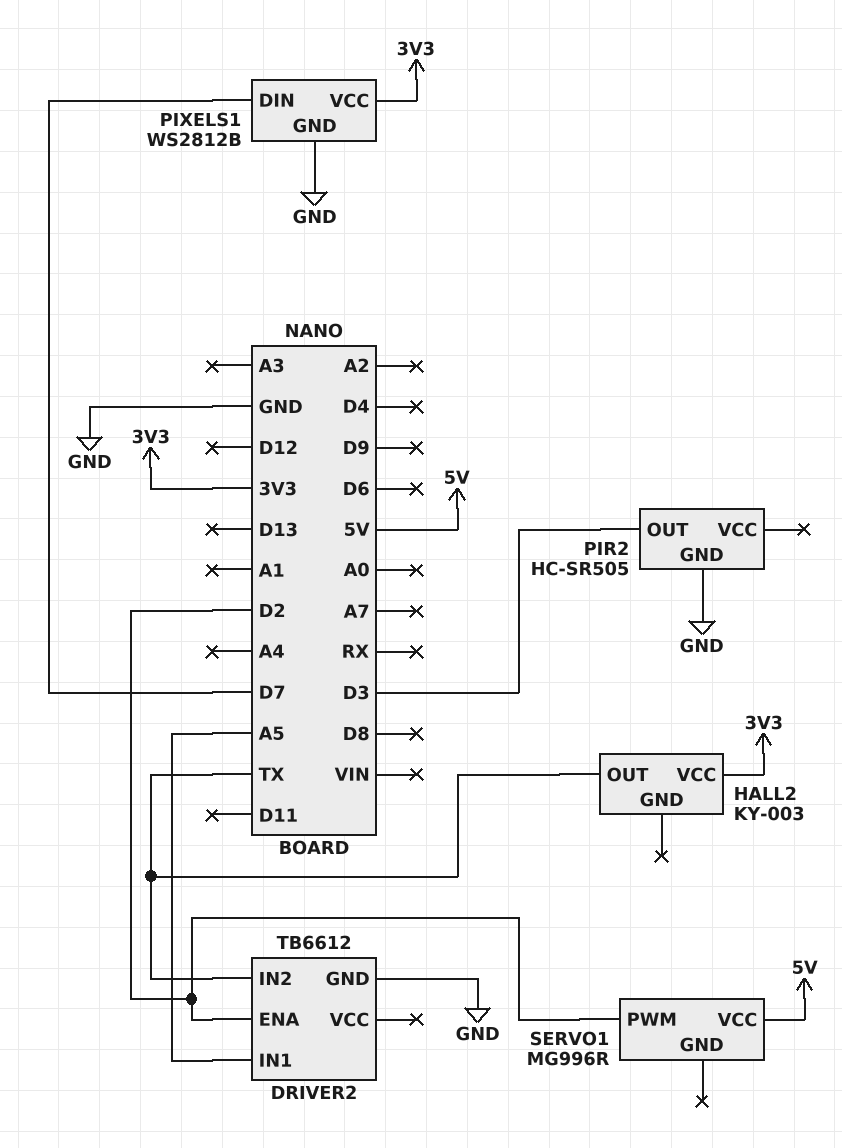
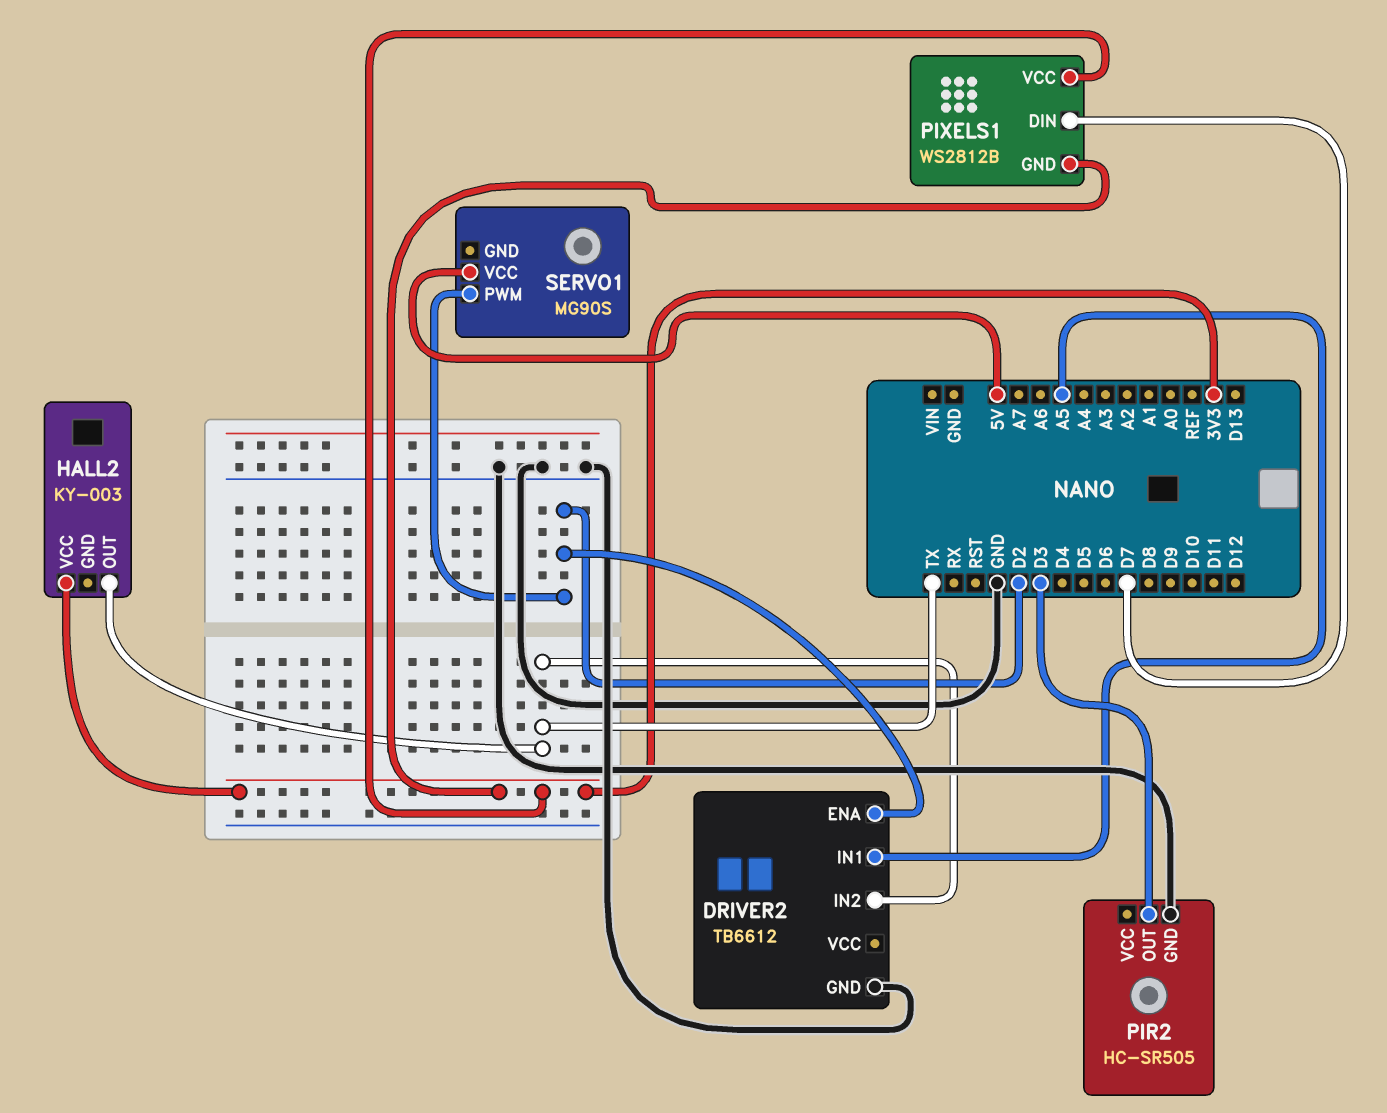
PIXELS1 pin GND: GND -> 3V3
SERVO1: MG996R -> MG90S

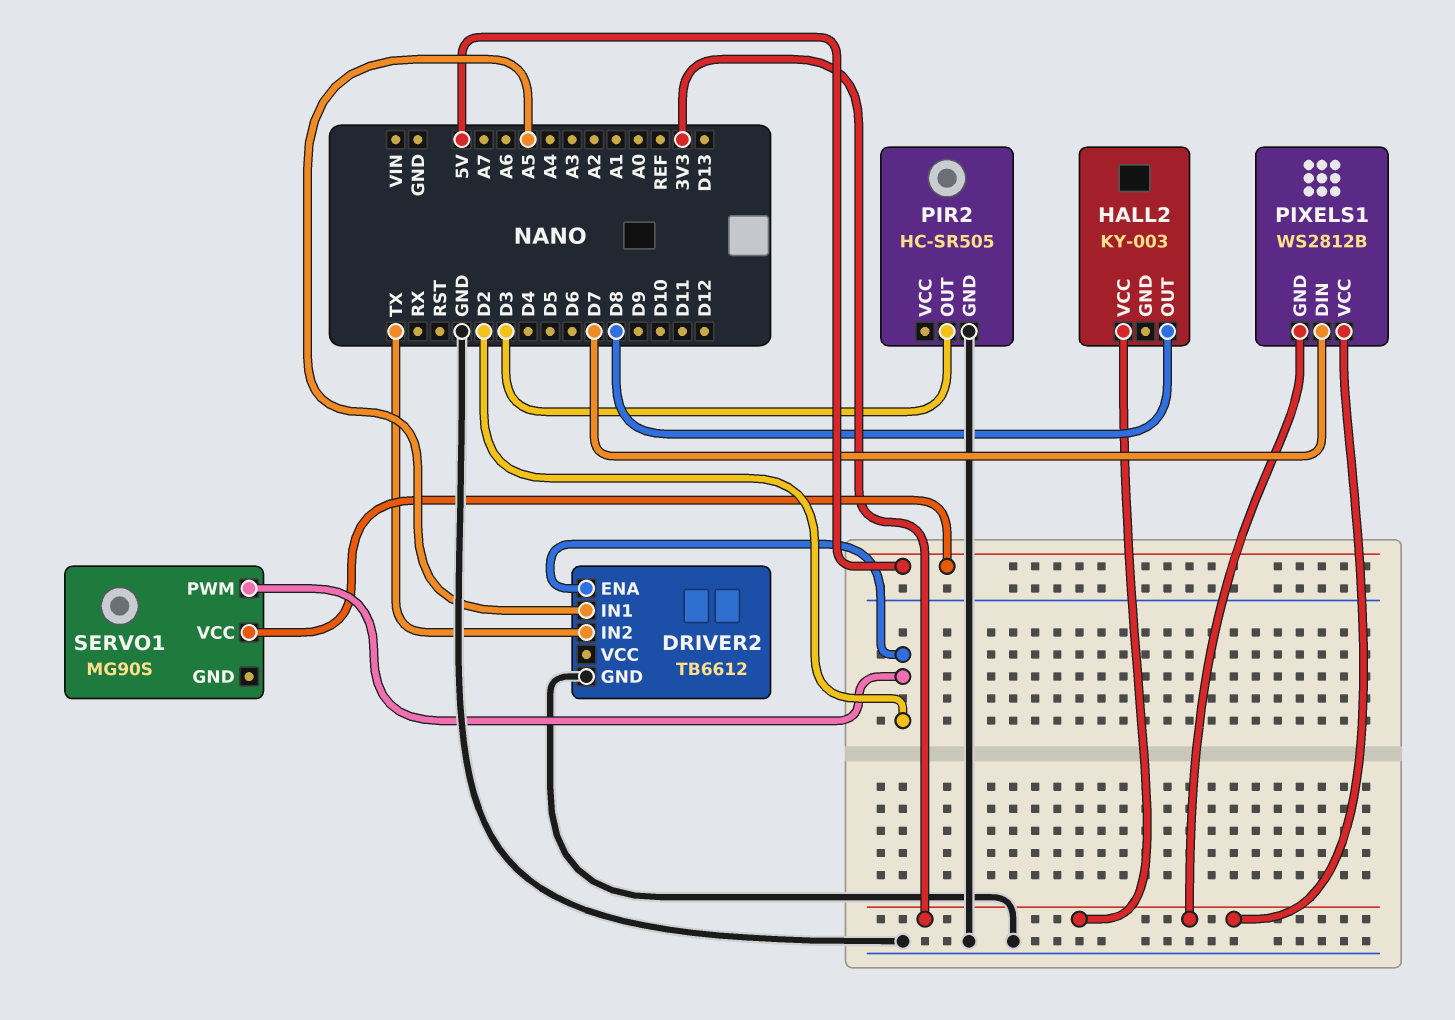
HALL2 pin OUT: TX -> D8

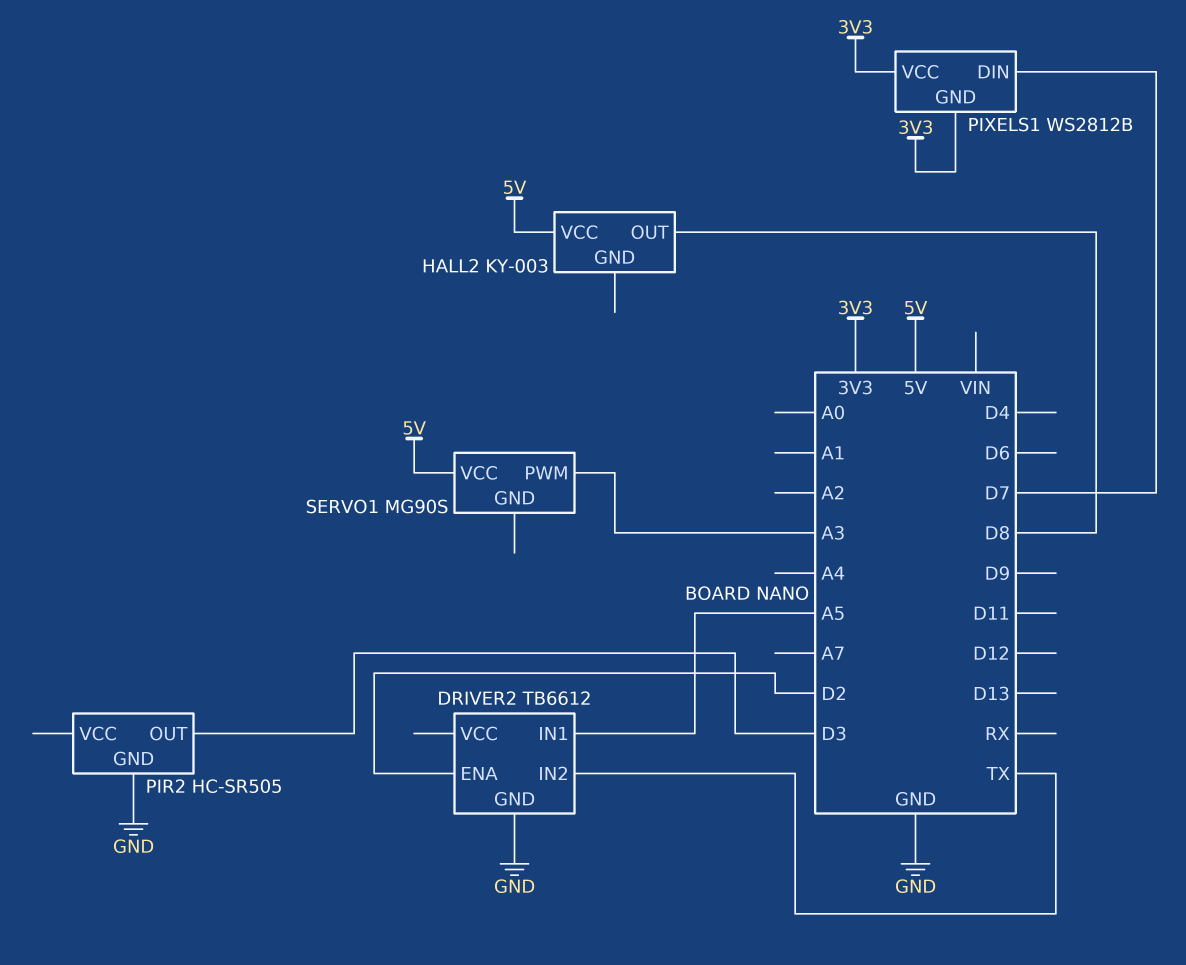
HALL2 pin VCC: 3V3 -> 5V
SERVO1 pin PWM: D2 -> A3

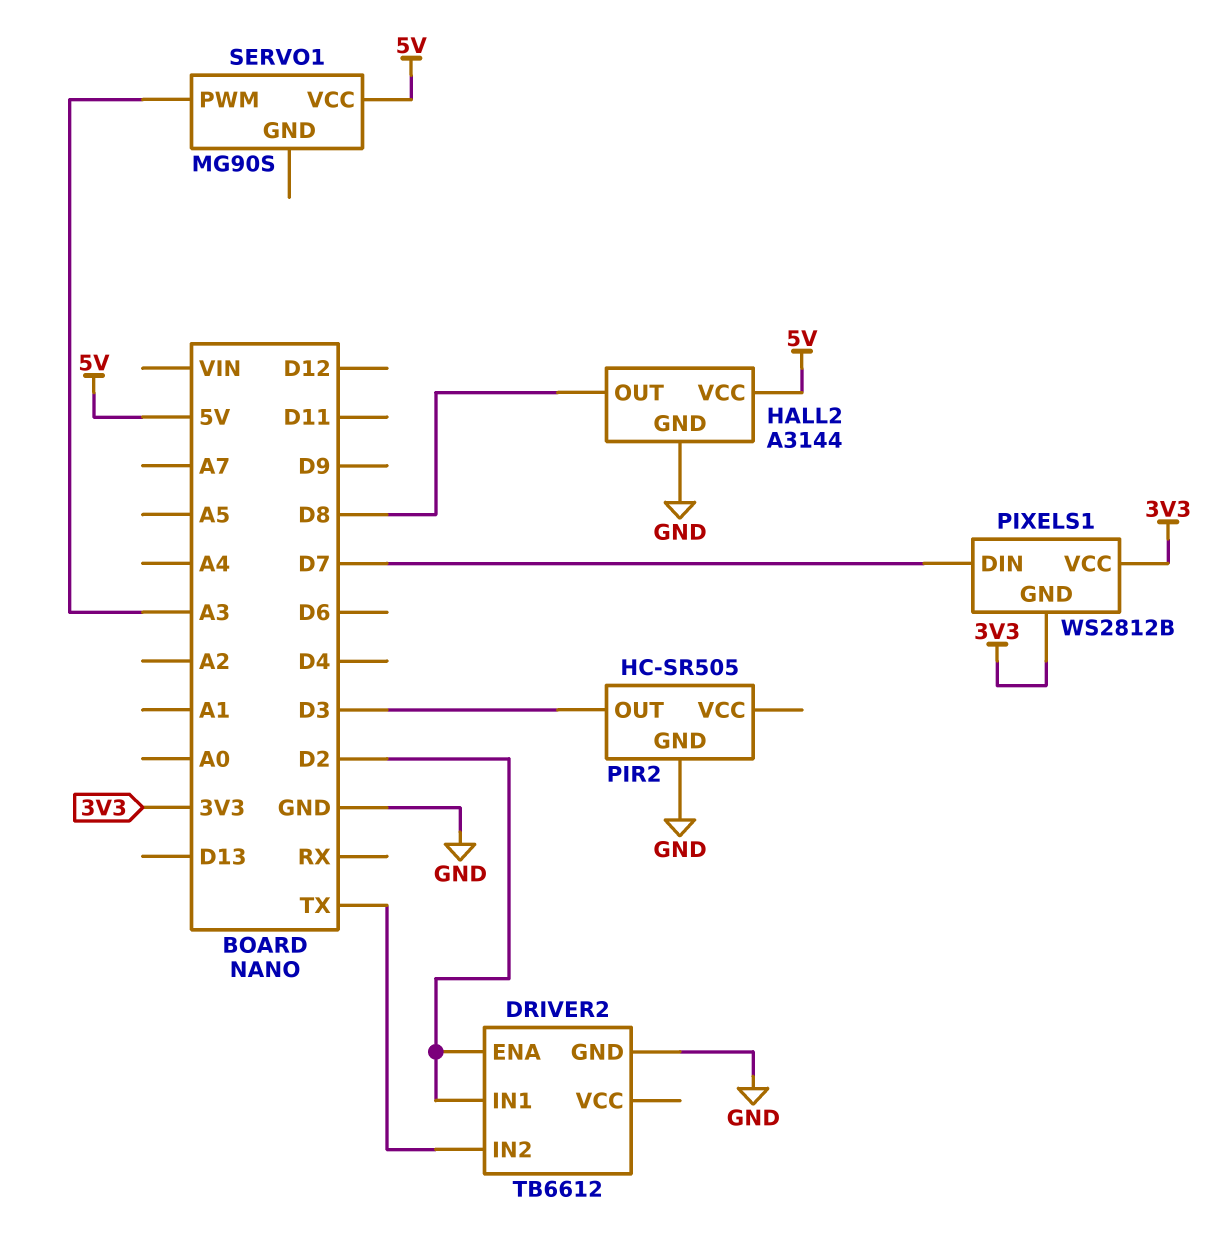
DRIVER2 pin IN1: A5 -> D2
HALL2: KY-003 -> A3144
HALL2 pin GND: none -> GND

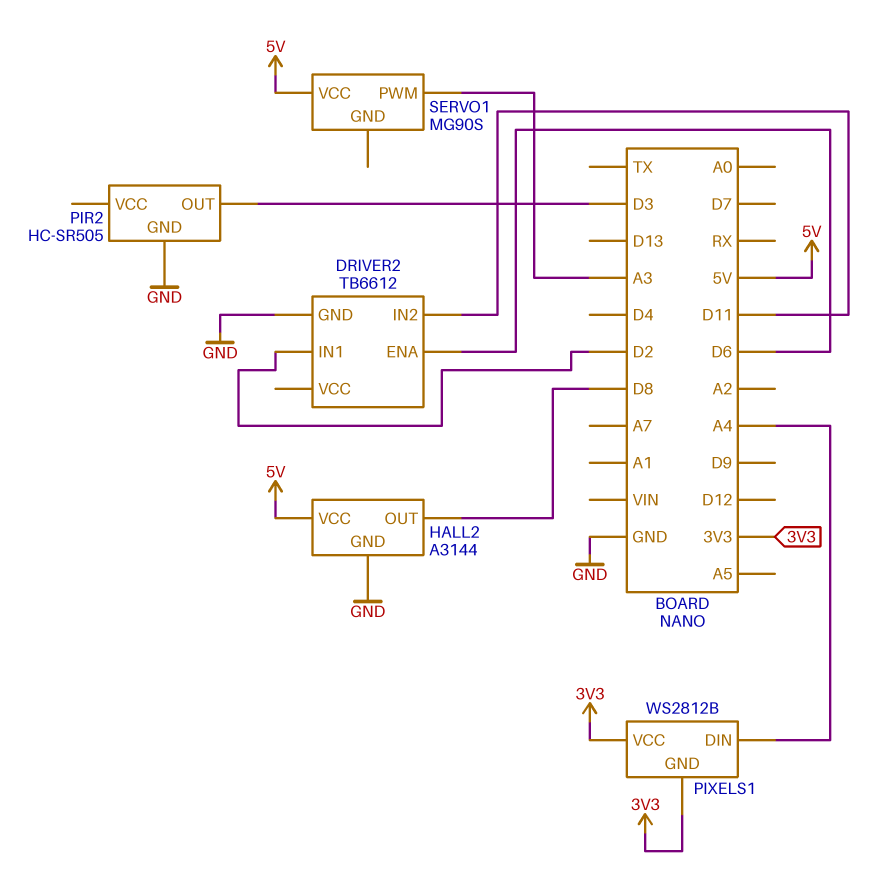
DRIVER2 pin ENA: D2 -> D6
DRIVER2 pin IN2: TX -> D11
PIXELS1 pin DIN: D7 -> A4

